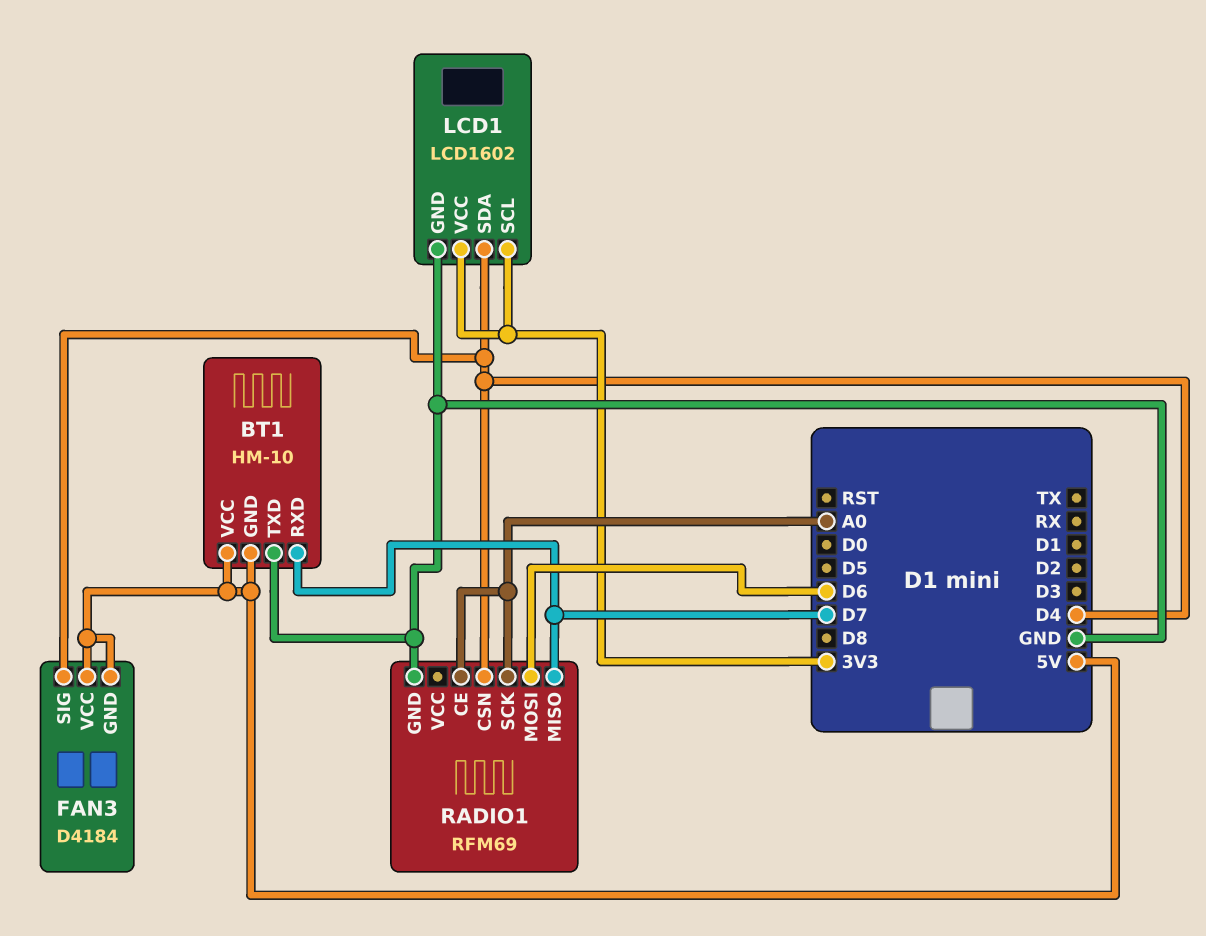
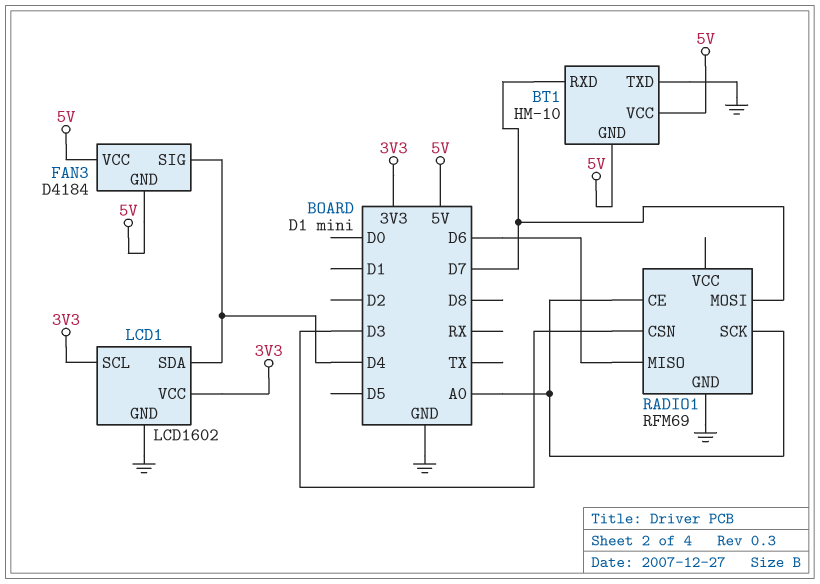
RADIO1 pin CSN: D4 -> D3
RADIO1 pin MISO: D7 -> D6
RADIO1 pin MOSI: D6 -> D7

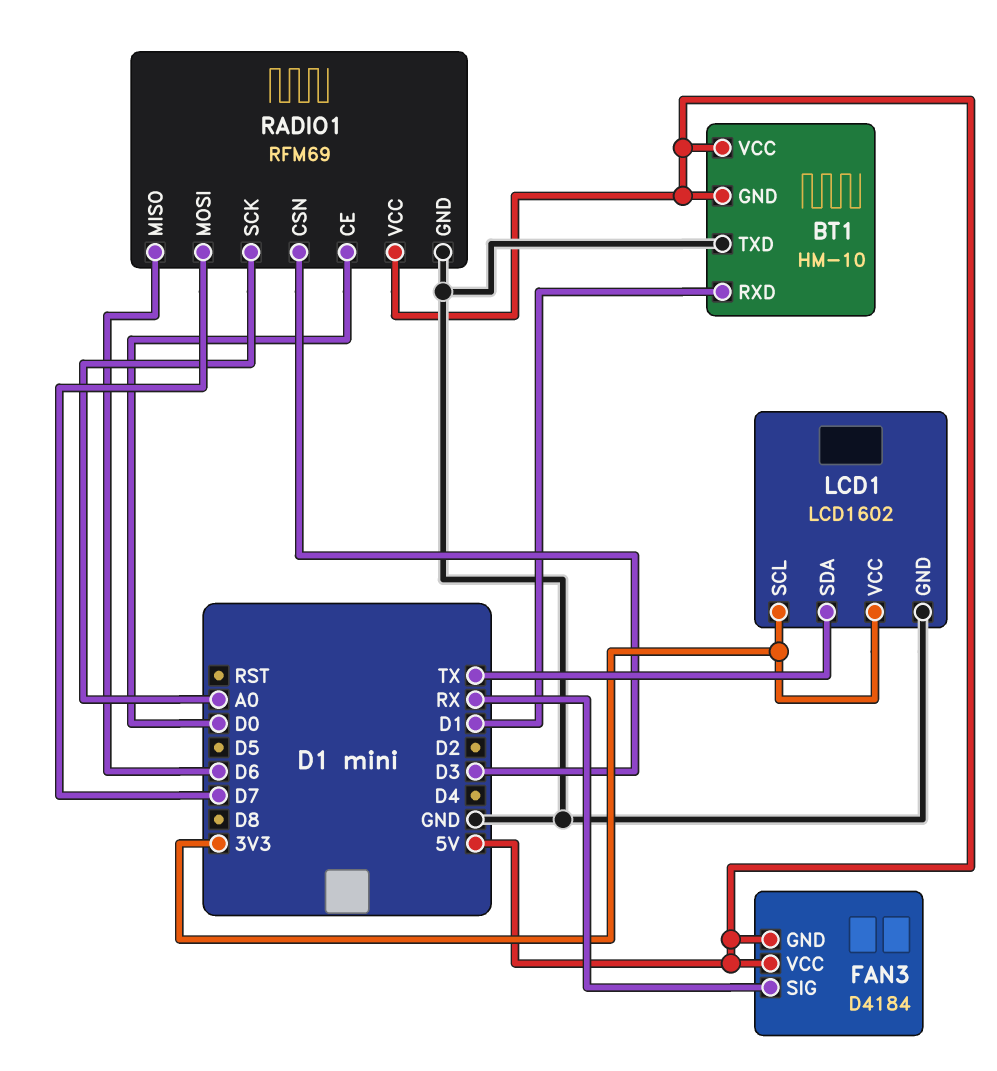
BT1 pin RXD: D7 -> D1
FAN3 pin SIG: D4 -> RX
LCD1 pin SDA: D4 -> TX
RADIO1 pin CE: A0 -> D0
RADIO1 pin VCC: none -> 5V

